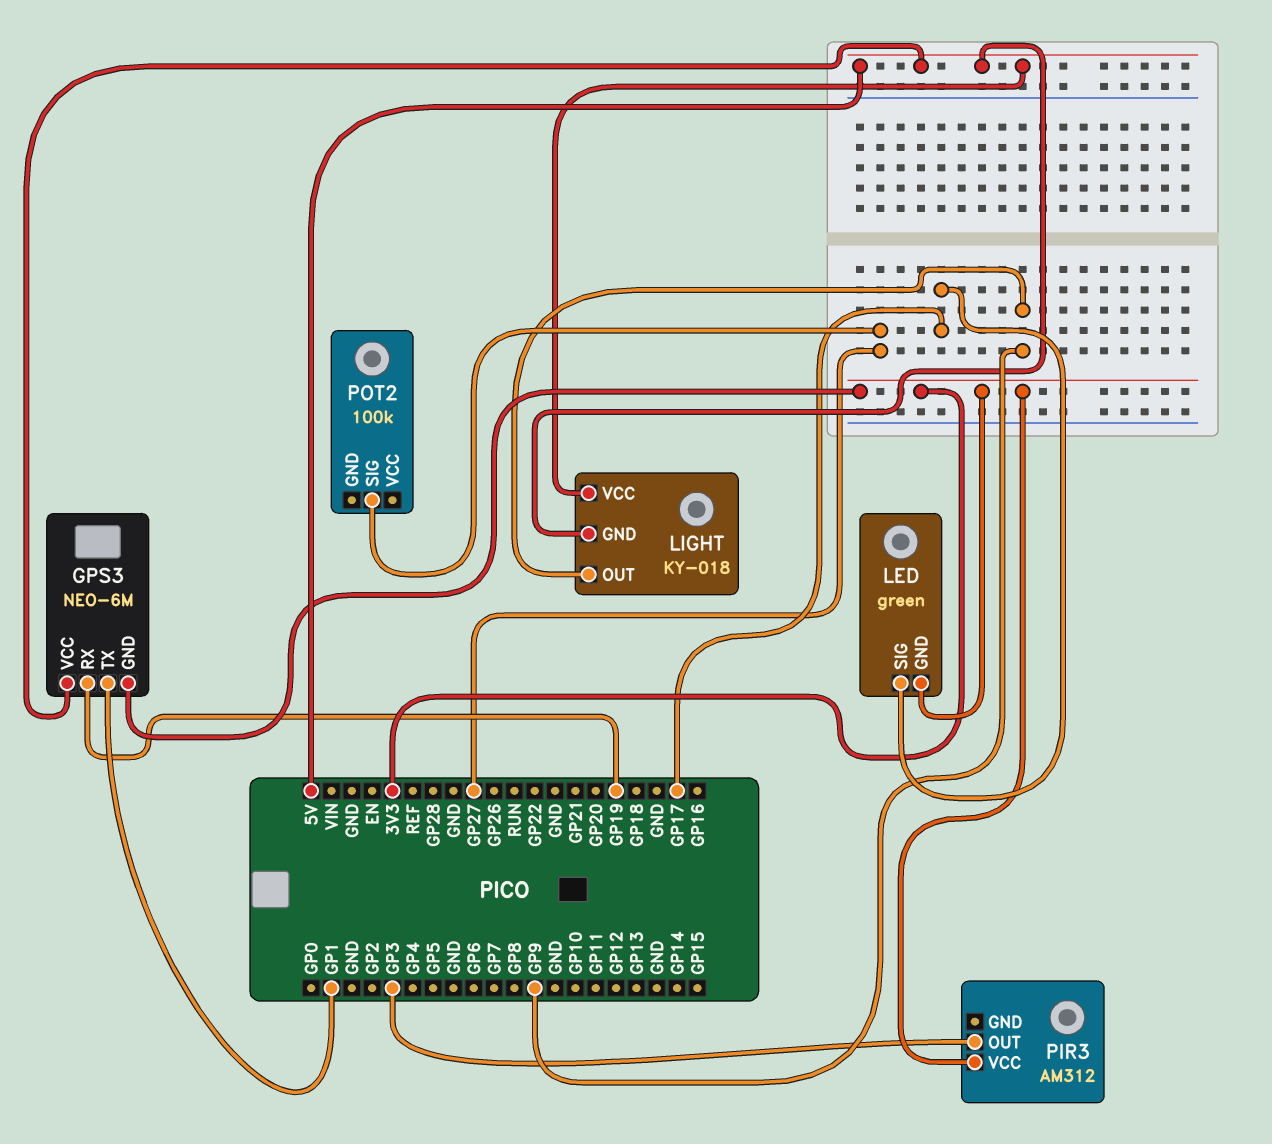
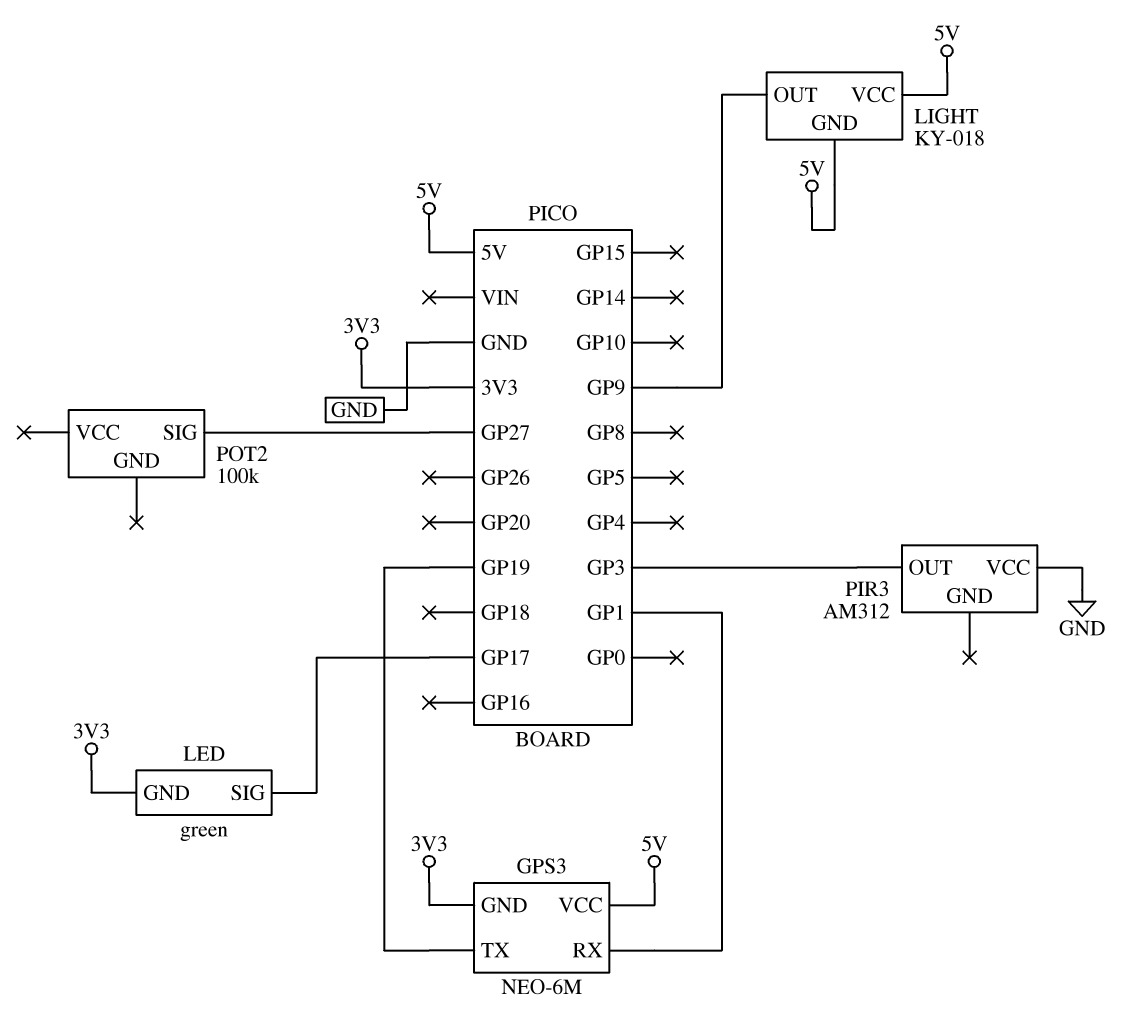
GPS3 pin RX: GP19 -> GP1
GPS3 pin TX: GP1 -> GP19
PIR3 pin VCC: 3V3 -> GND

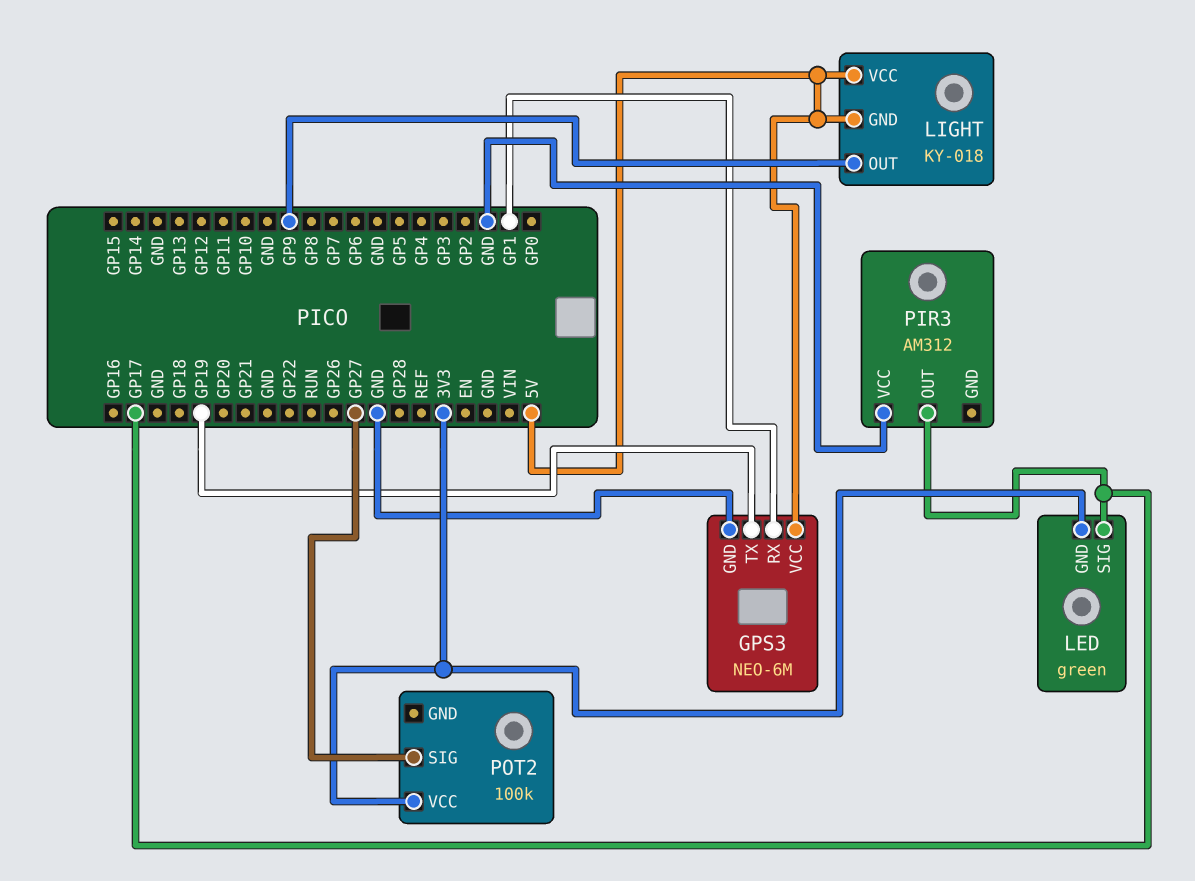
GPS3 pin GND: 3V3 -> GND
PIR3 pin OUT: GP3 -> GP17
POT2 pin VCC: none -> 3V3

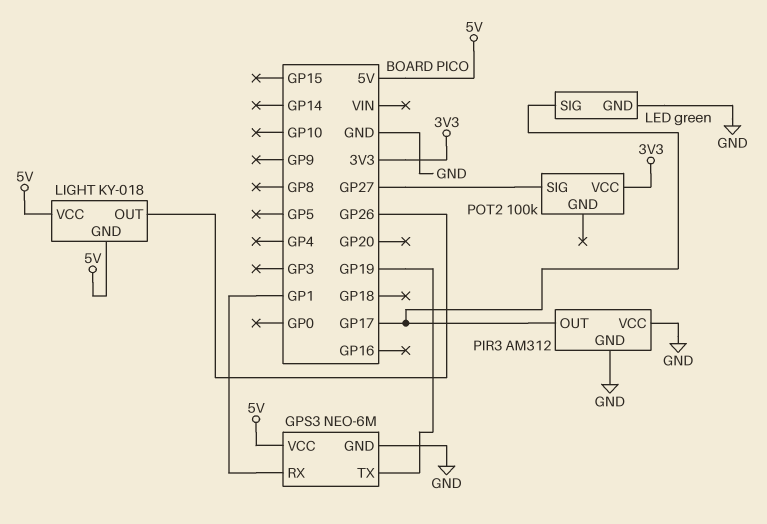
LED pin GND: 3V3 -> GND
LIGHT pin OUT: GP9 -> GP26
PIR3 pin GND: none -> GND

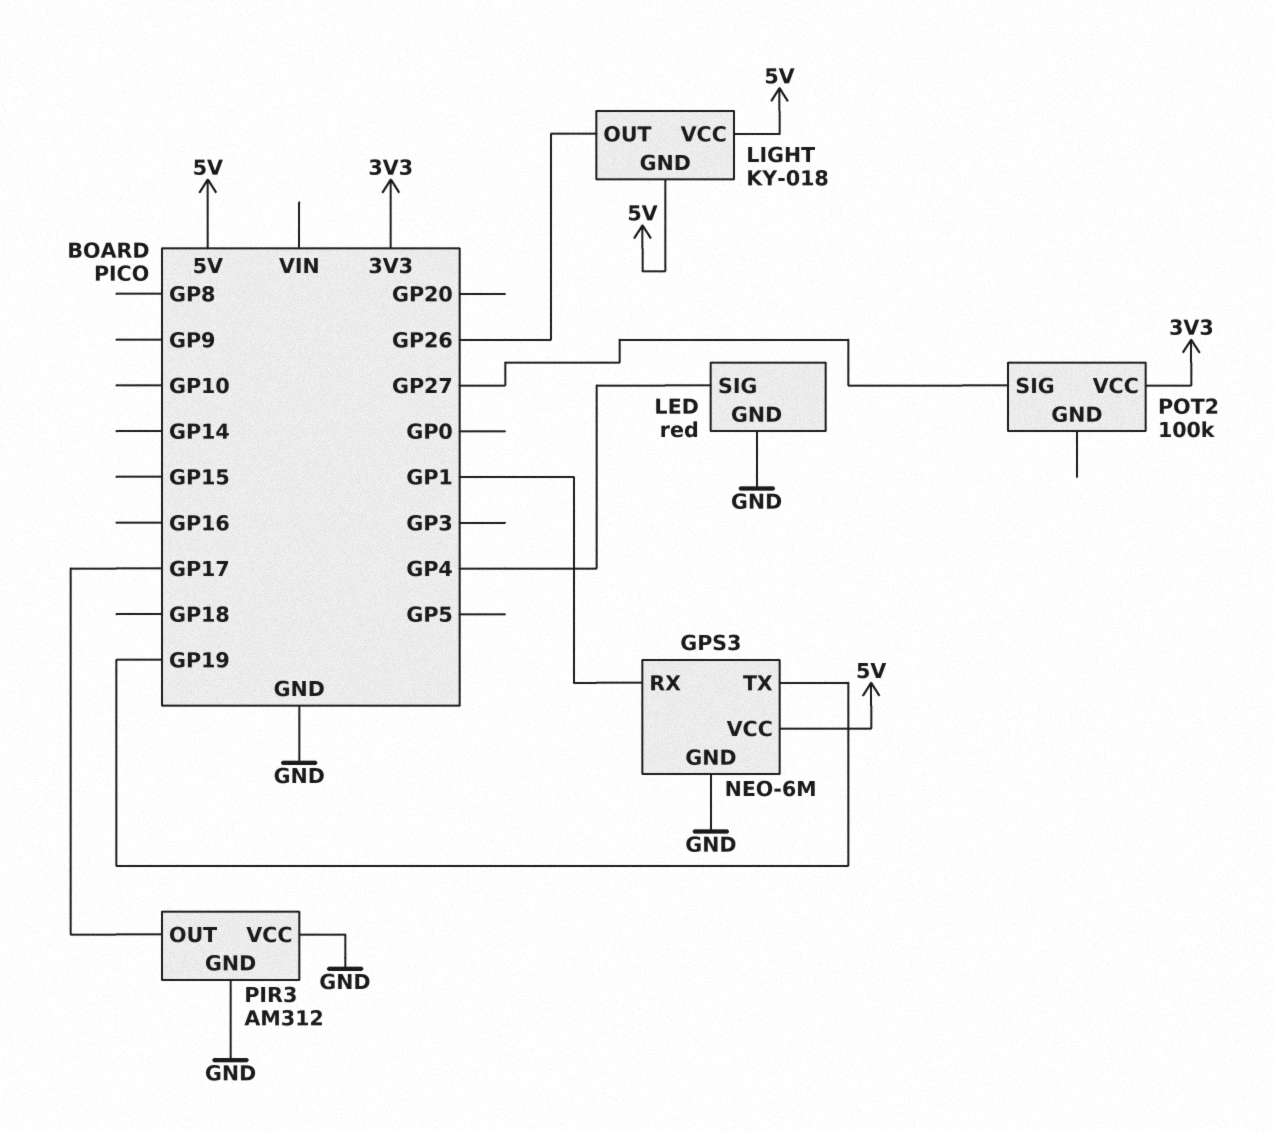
LED: green -> red
LED pin SIG: GP17 -> GP4

